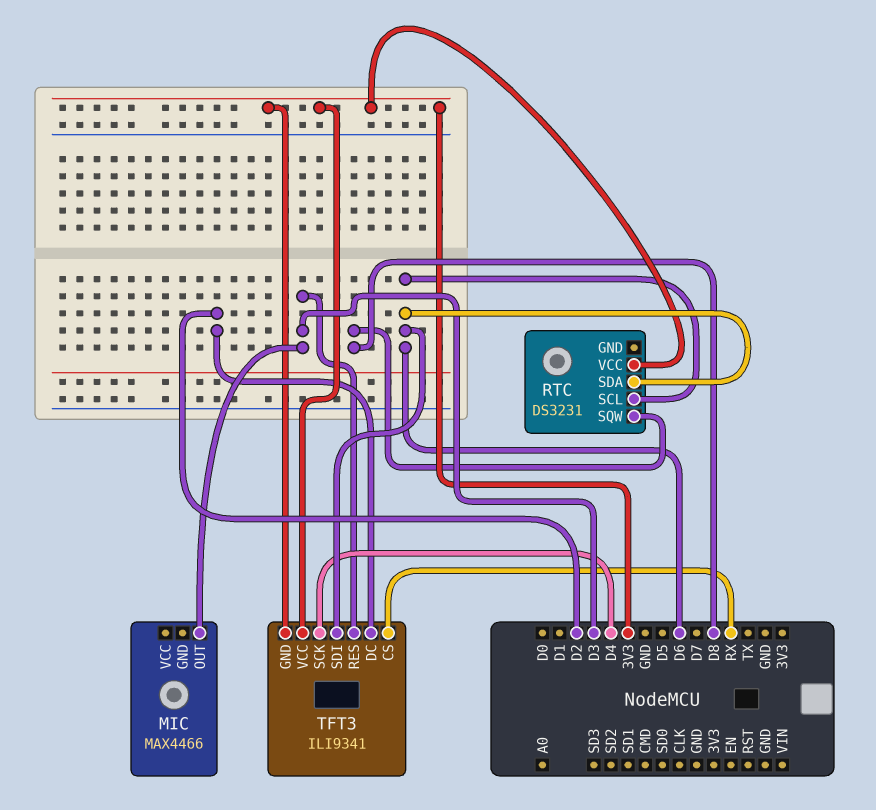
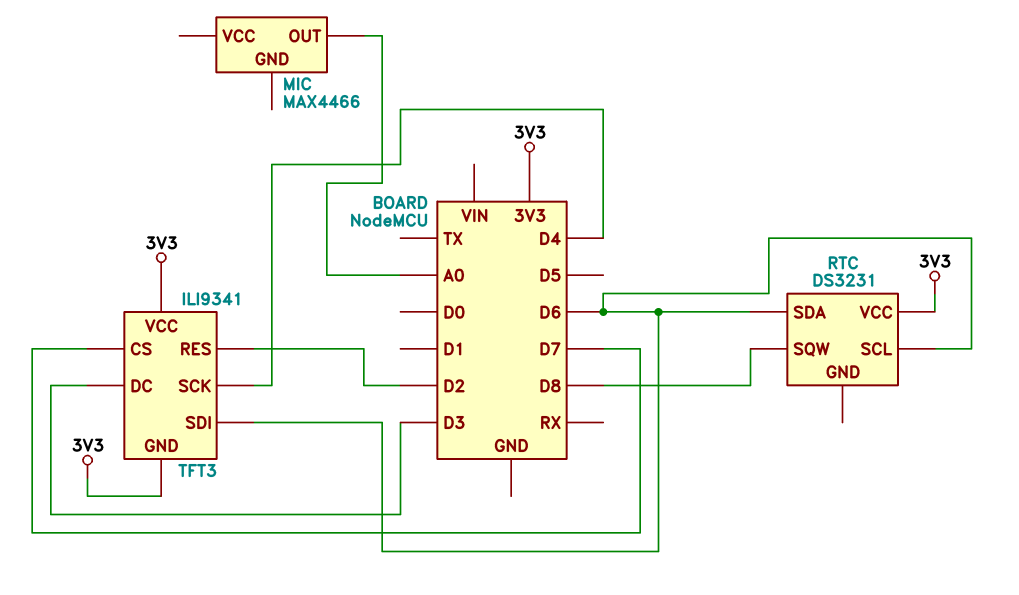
MIC pin OUT: D3 -> A0
TFT3 pin CS: RX -> D7
TFT3 pin DC: D2 -> D3
TFT3 pin RES: D3 -> D2

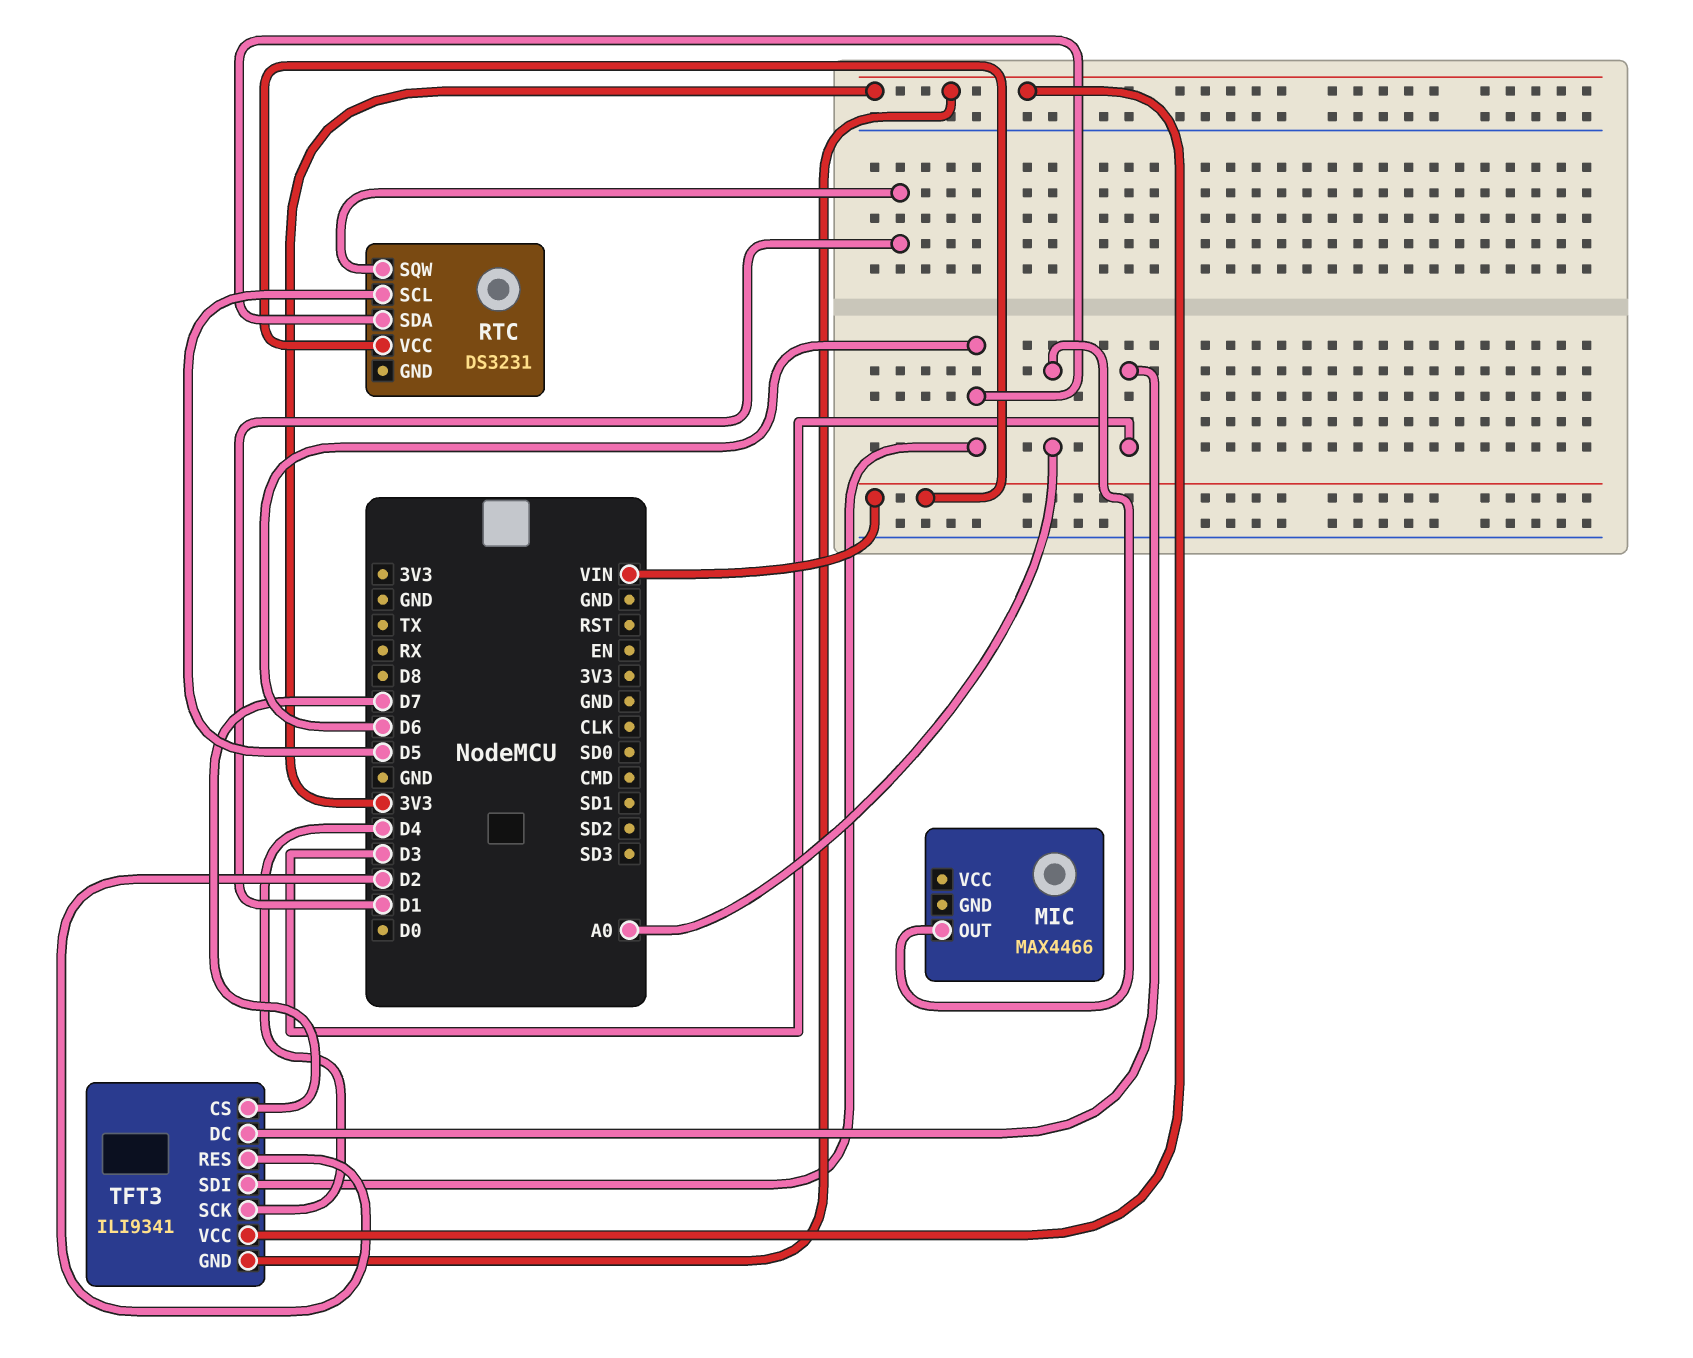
RTC pin SCL: D6 -> D5
RTC pin SQW: D8 -> D1
RTC pin VCC: 3V3 -> VIN

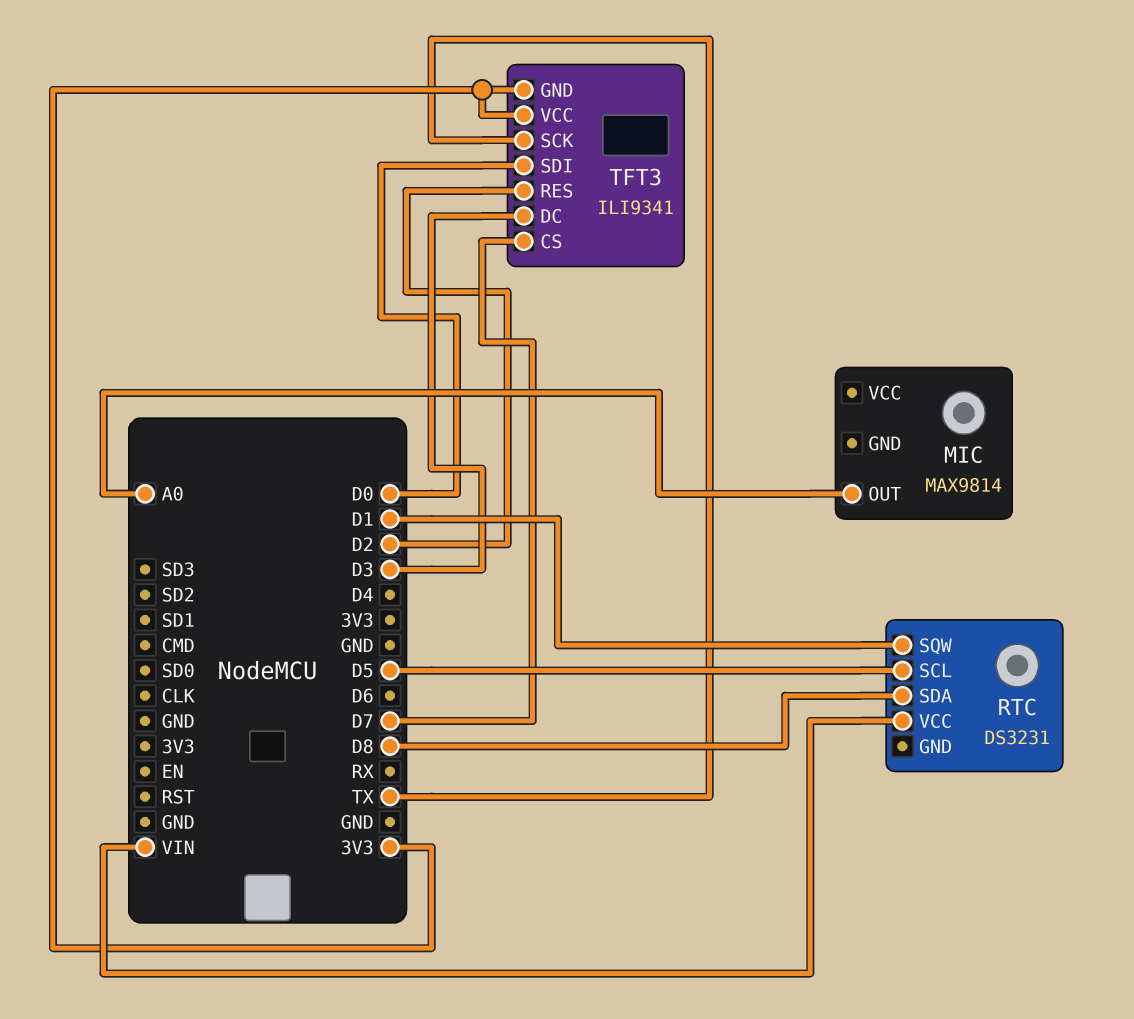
MIC: MAX4466 -> MAX9814
RTC pin SDA: D6 -> D8
TFT3 pin SCK: D4 -> TX
TFT3 pin SDI: D6 -> D0

